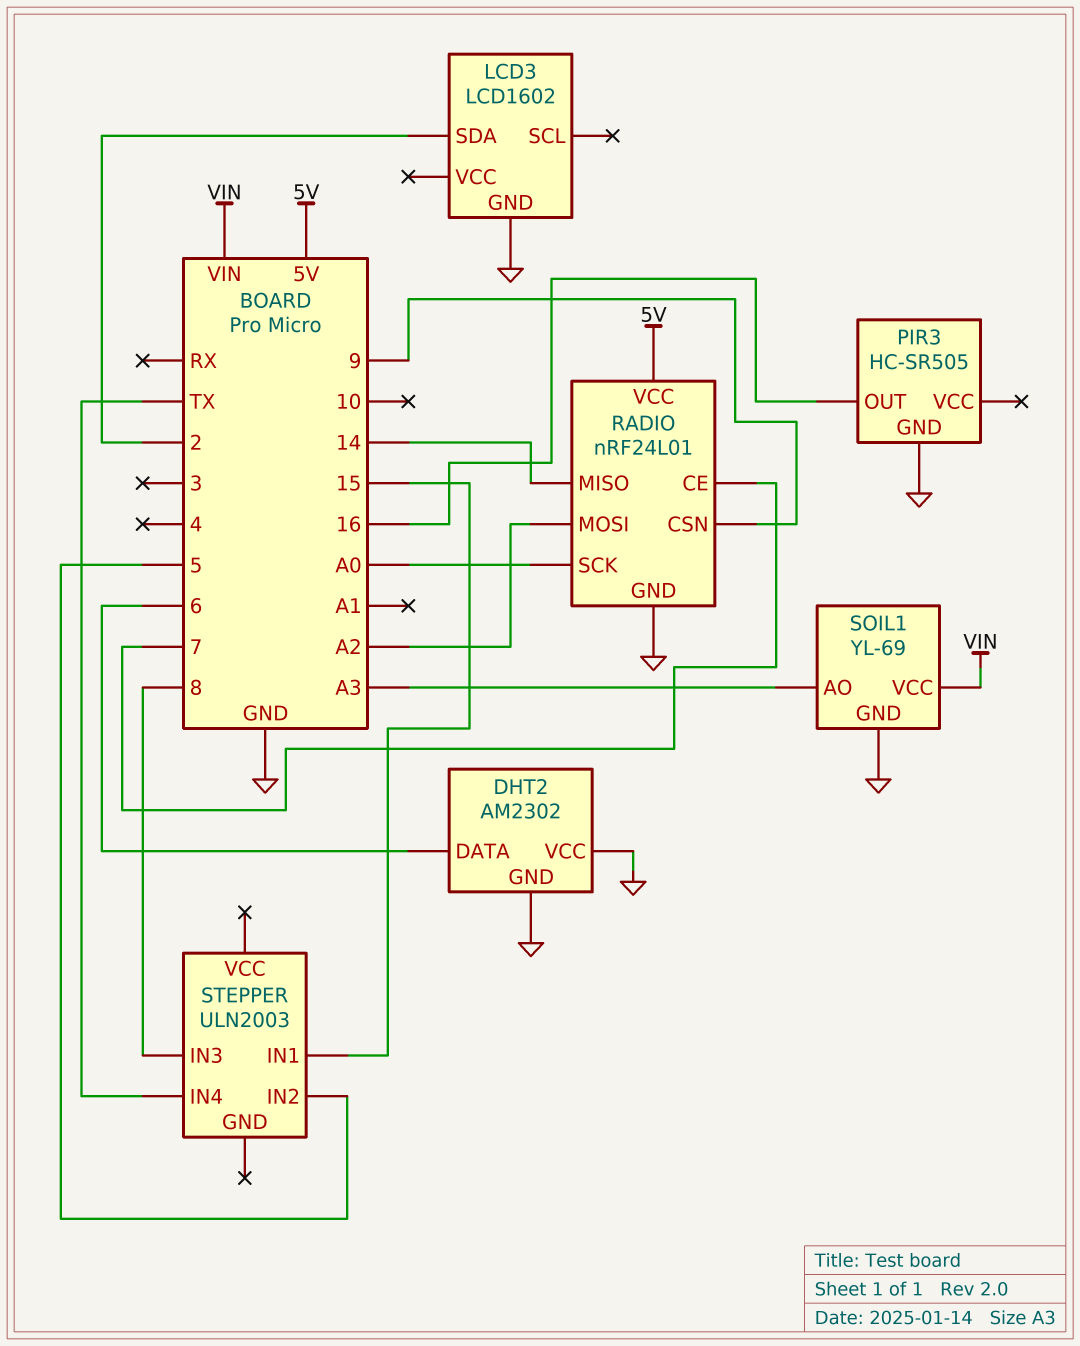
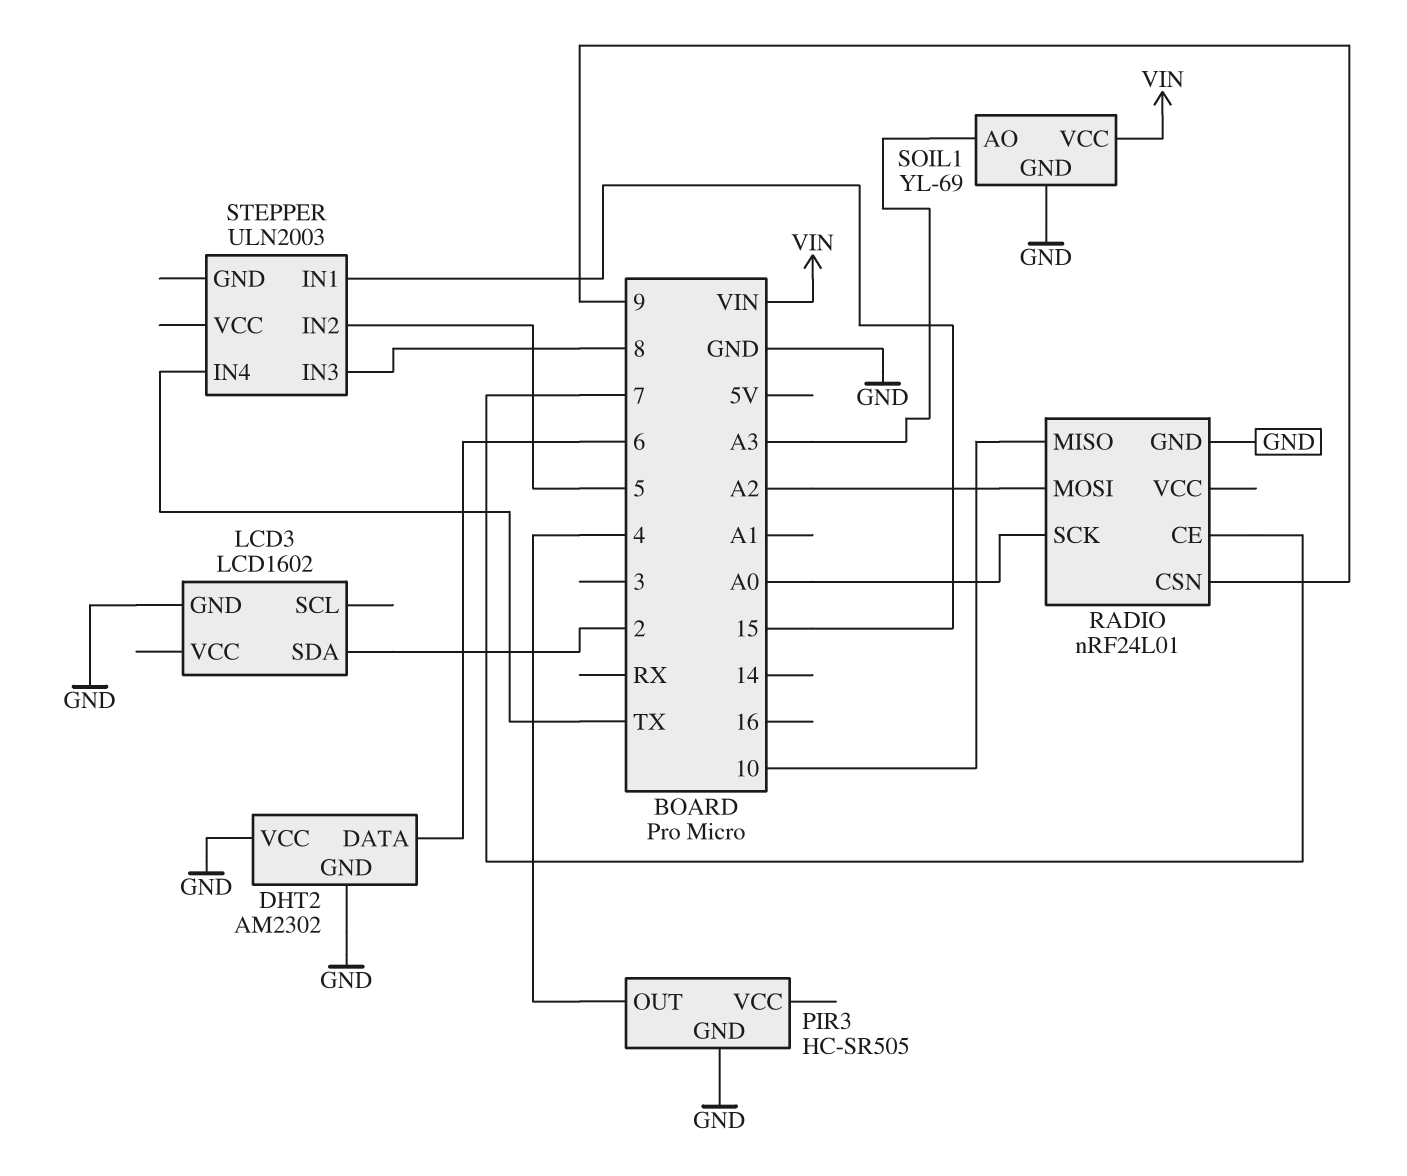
PIR3 pin OUT: 16 -> 4
RADIO pin MISO: 14 -> 10
RADIO pin VCC: 5V -> none

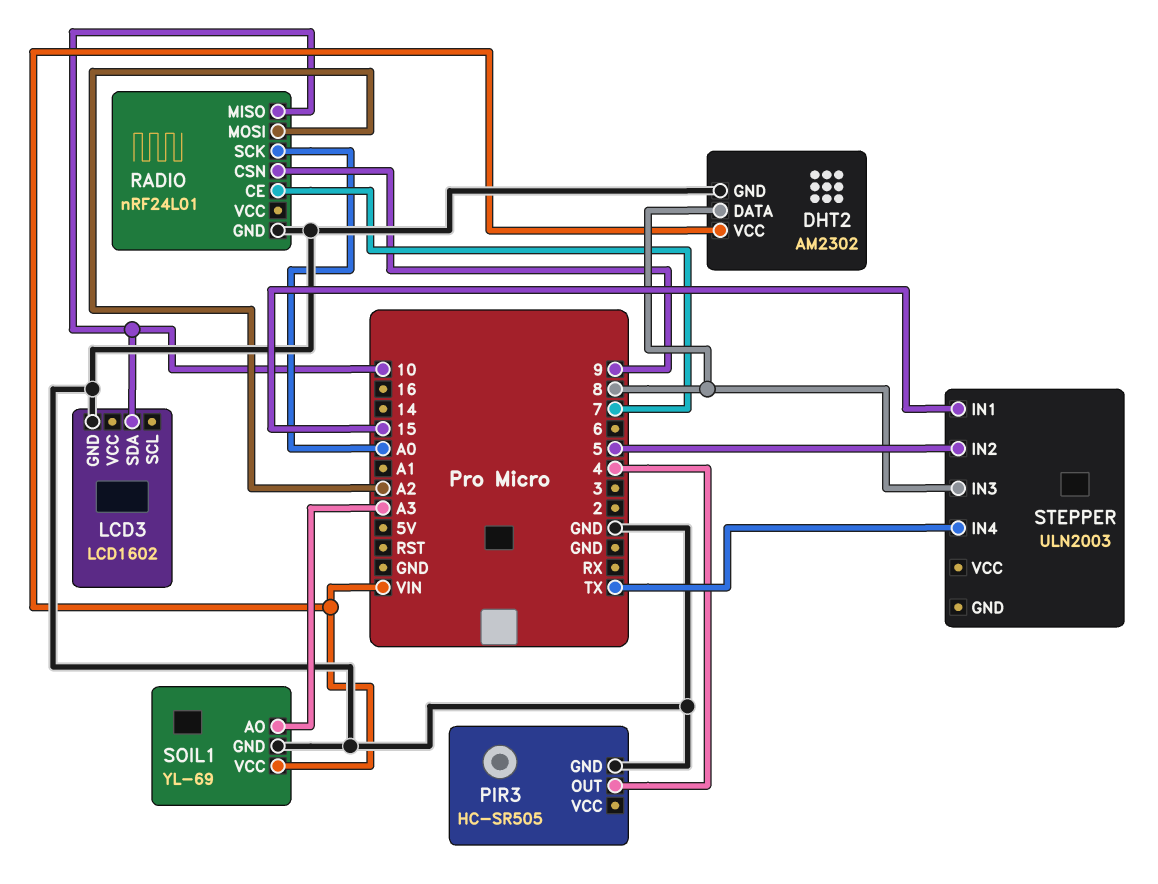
DHT2 pin DATA: 6 -> 8
DHT2 pin VCC: GND -> VIN
LCD3 pin SDA: 2 -> 10

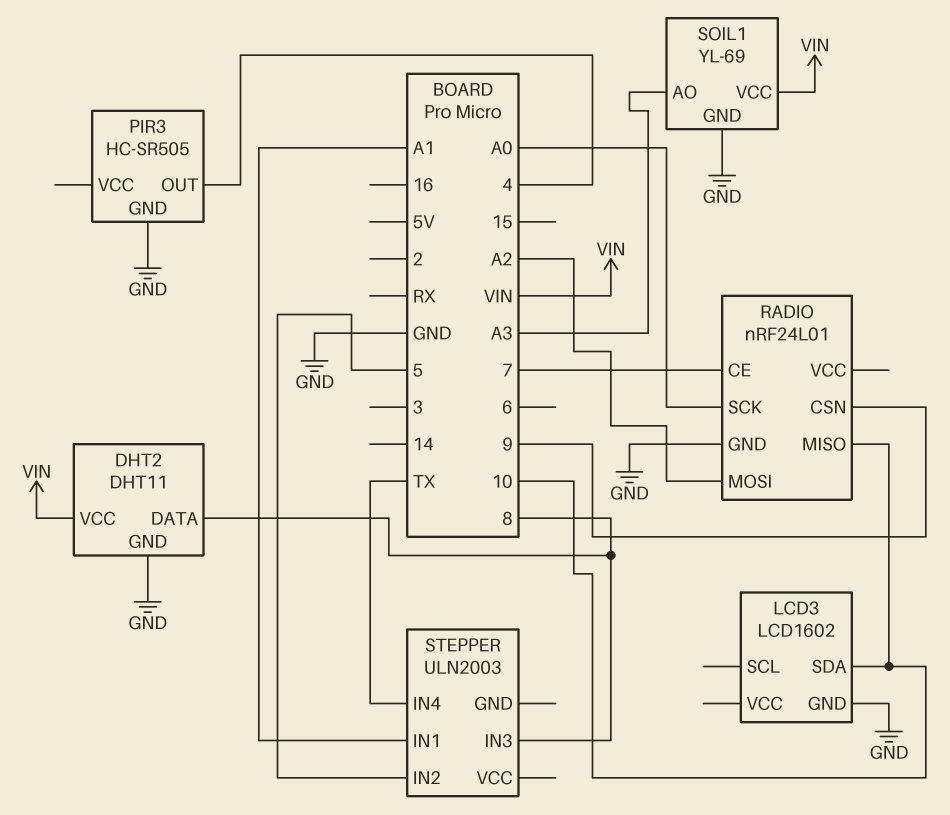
DHT2: AM2302 -> DHT11
STEPPER pin IN1: 15 -> A1

